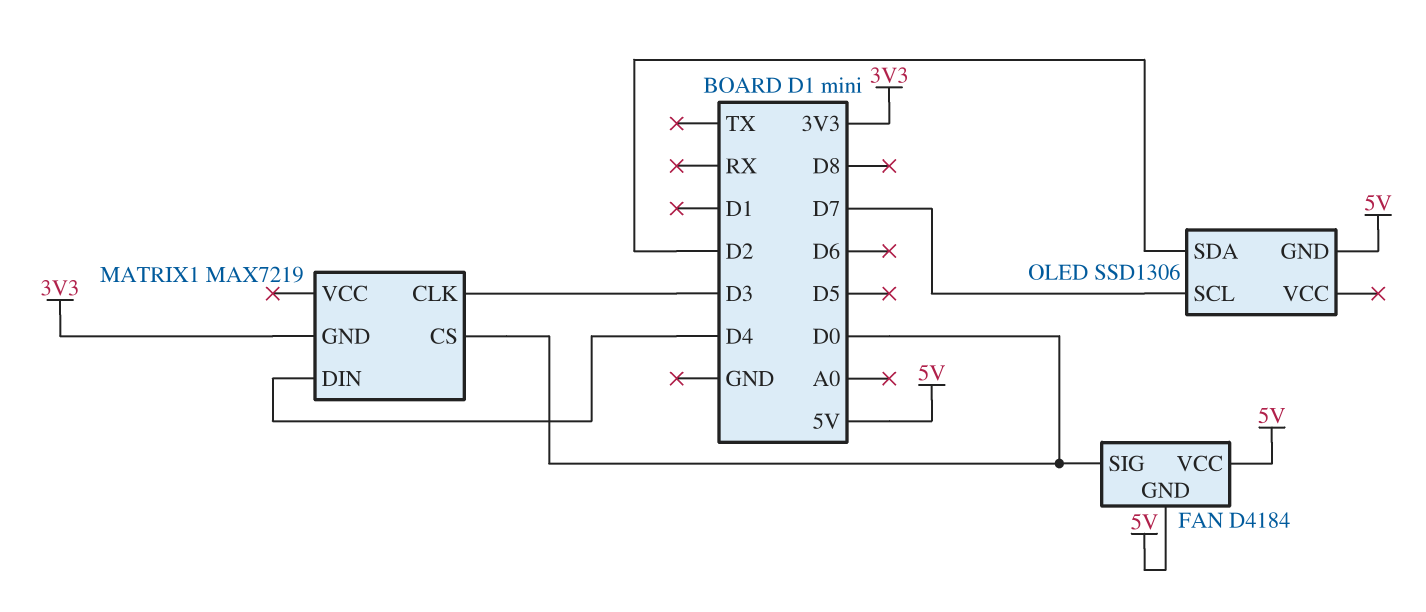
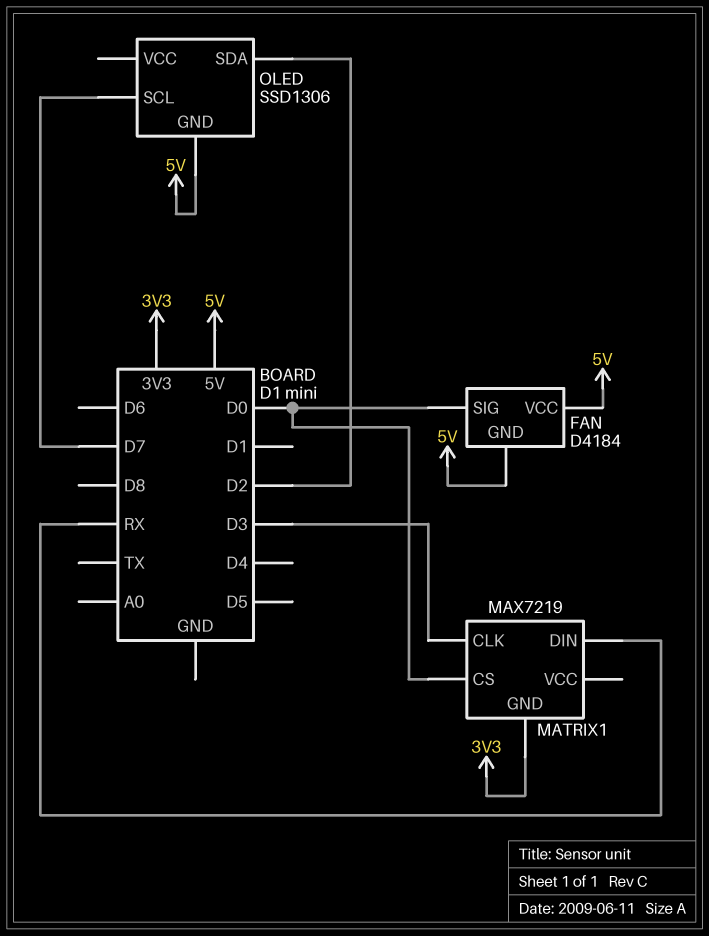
MATRIX1 pin DIN: D4 -> RX

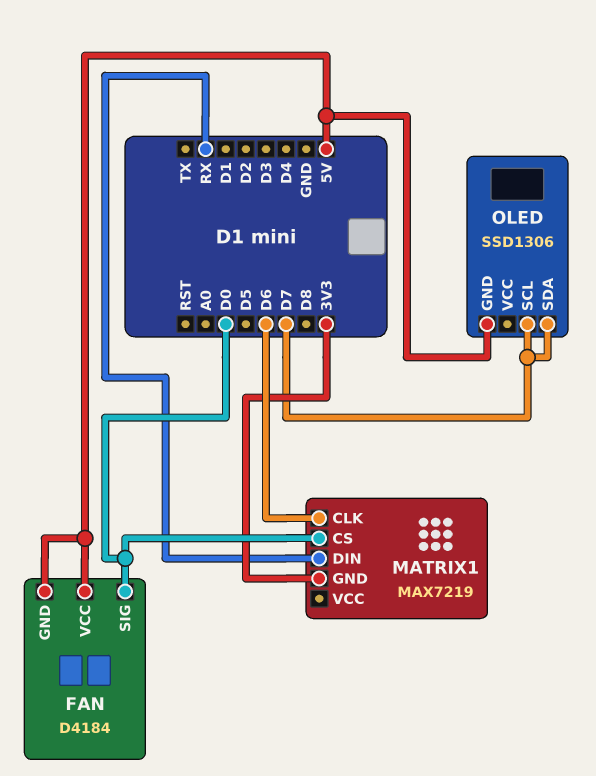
MATRIX1 pin CLK: D3 -> D6
OLED pin SDA: D2 -> D7

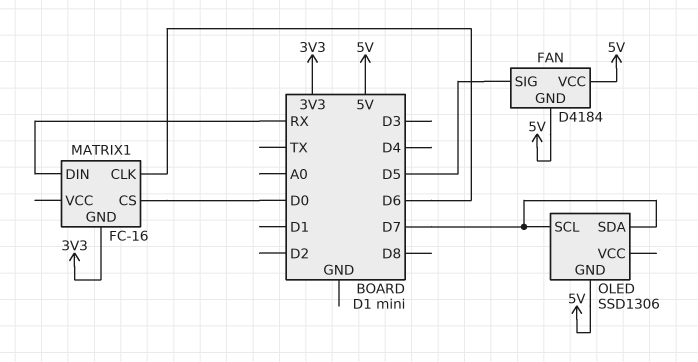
FAN pin SIG: D0 -> D5
MATRIX1: MAX7219 -> FC-16

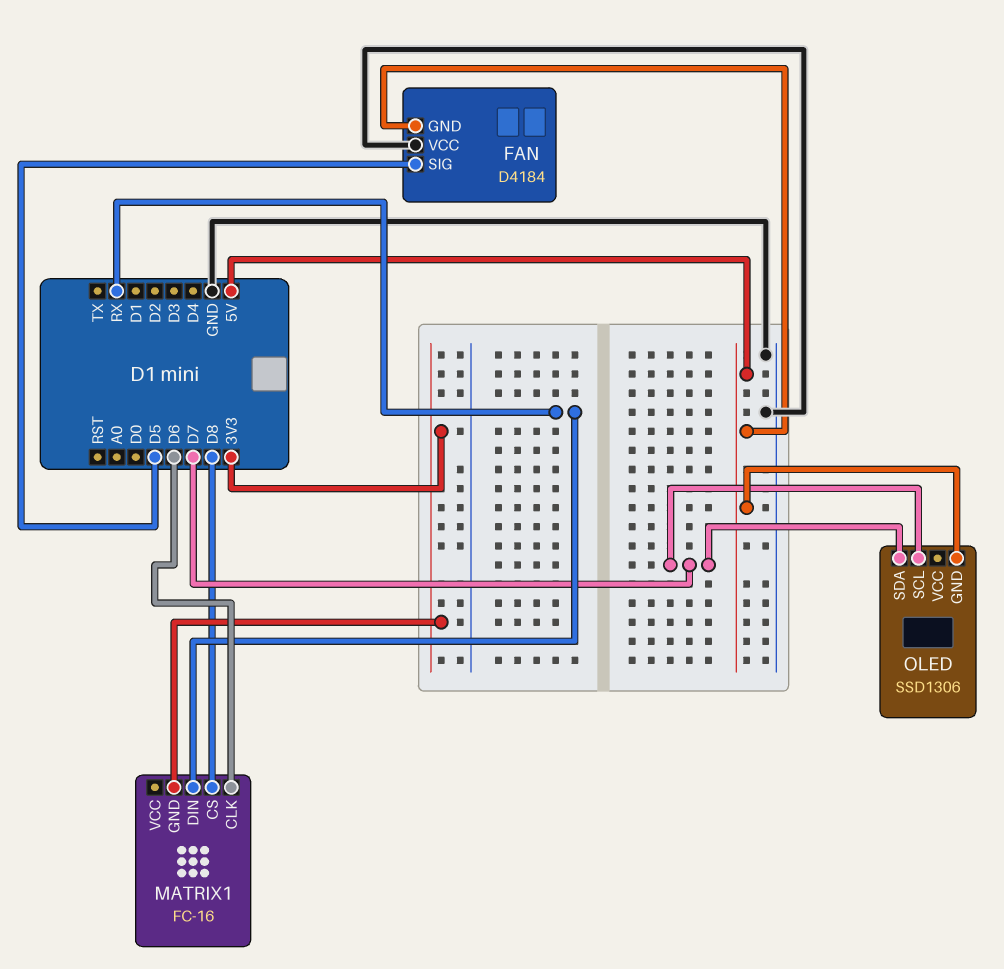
FAN pin VCC: 5V -> GND
MATRIX1 pin CS: D0 -> D8

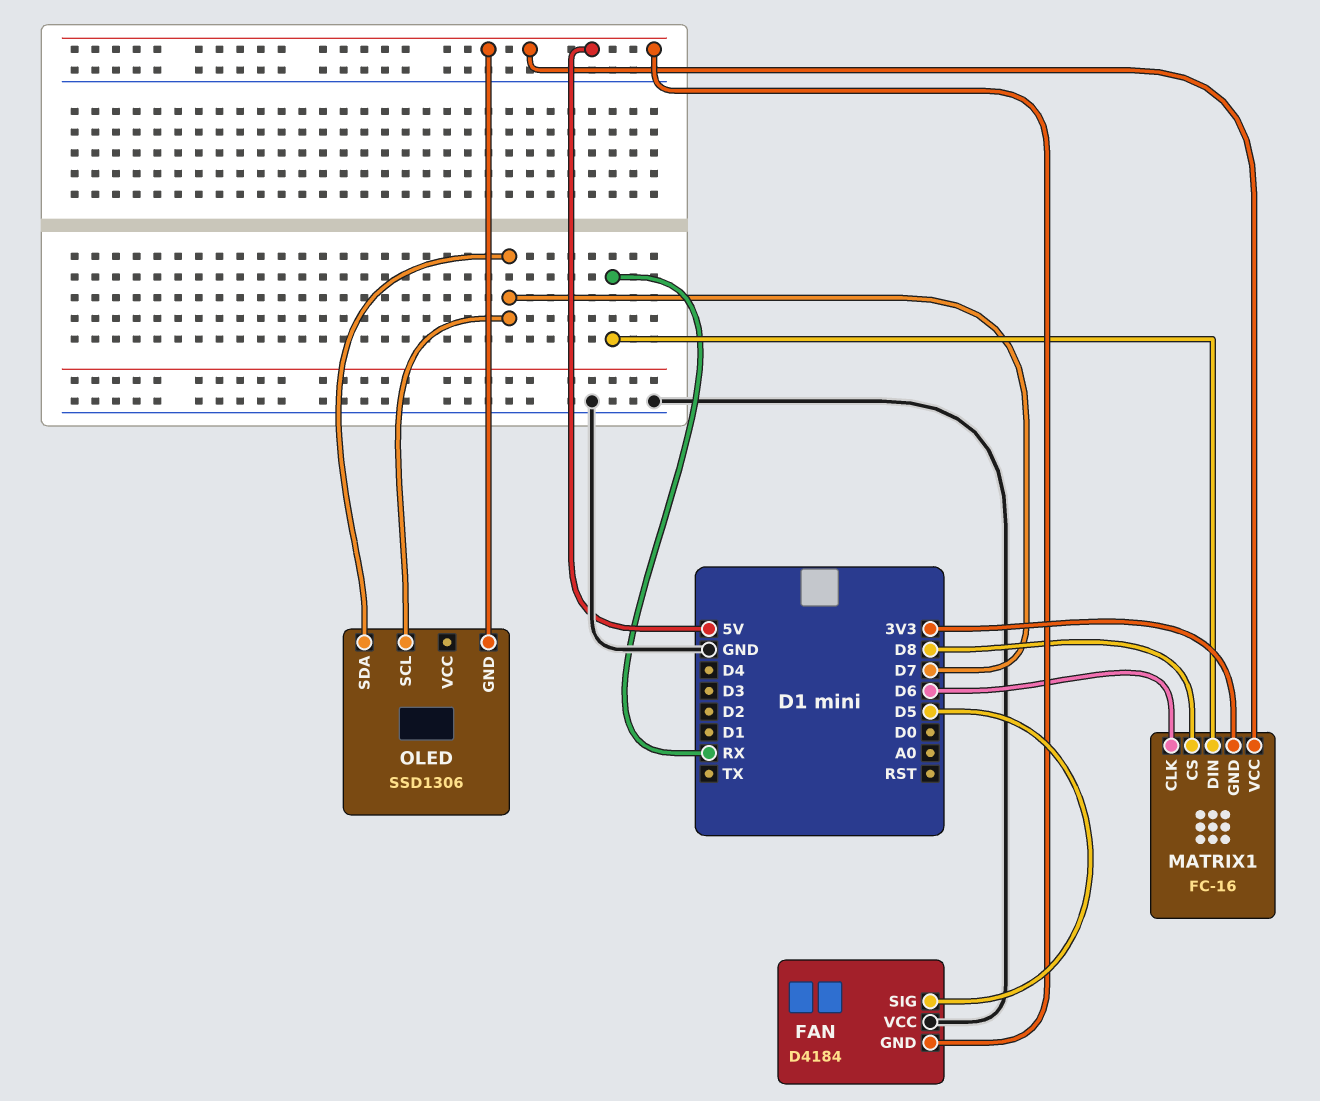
MATRIX1 pin VCC: none -> 5V

